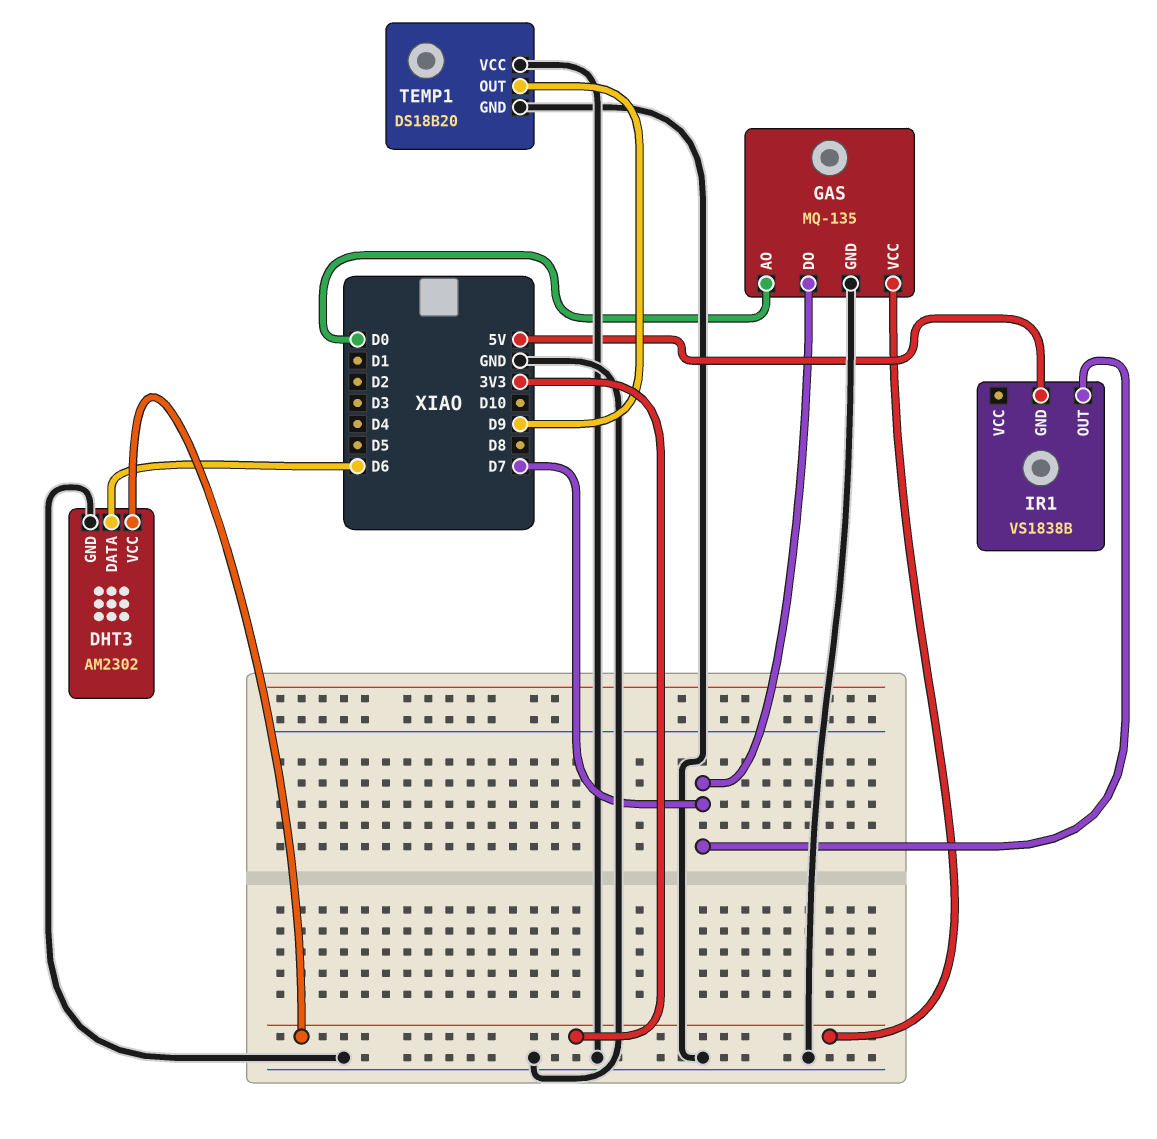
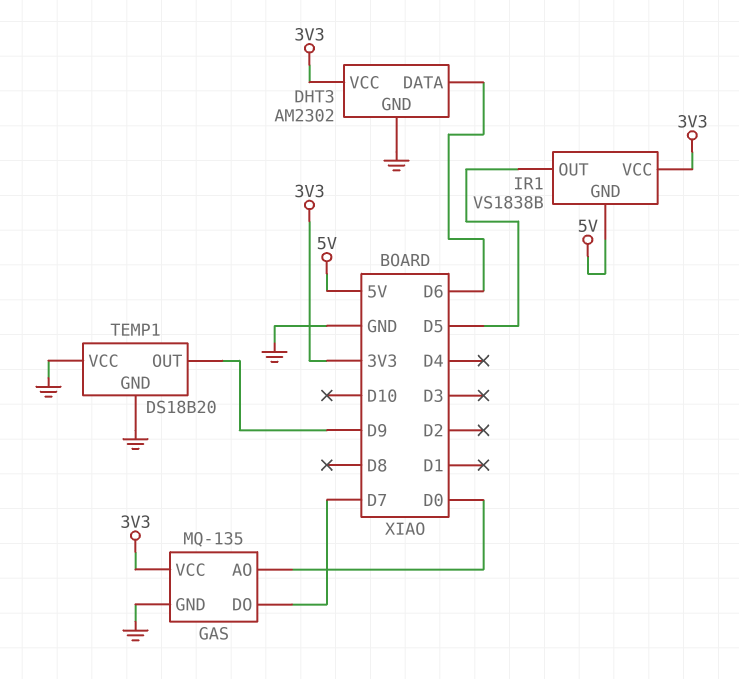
IR1 pin OUT: D7 -> D5
IR1 pin VCC: none -> 3V3

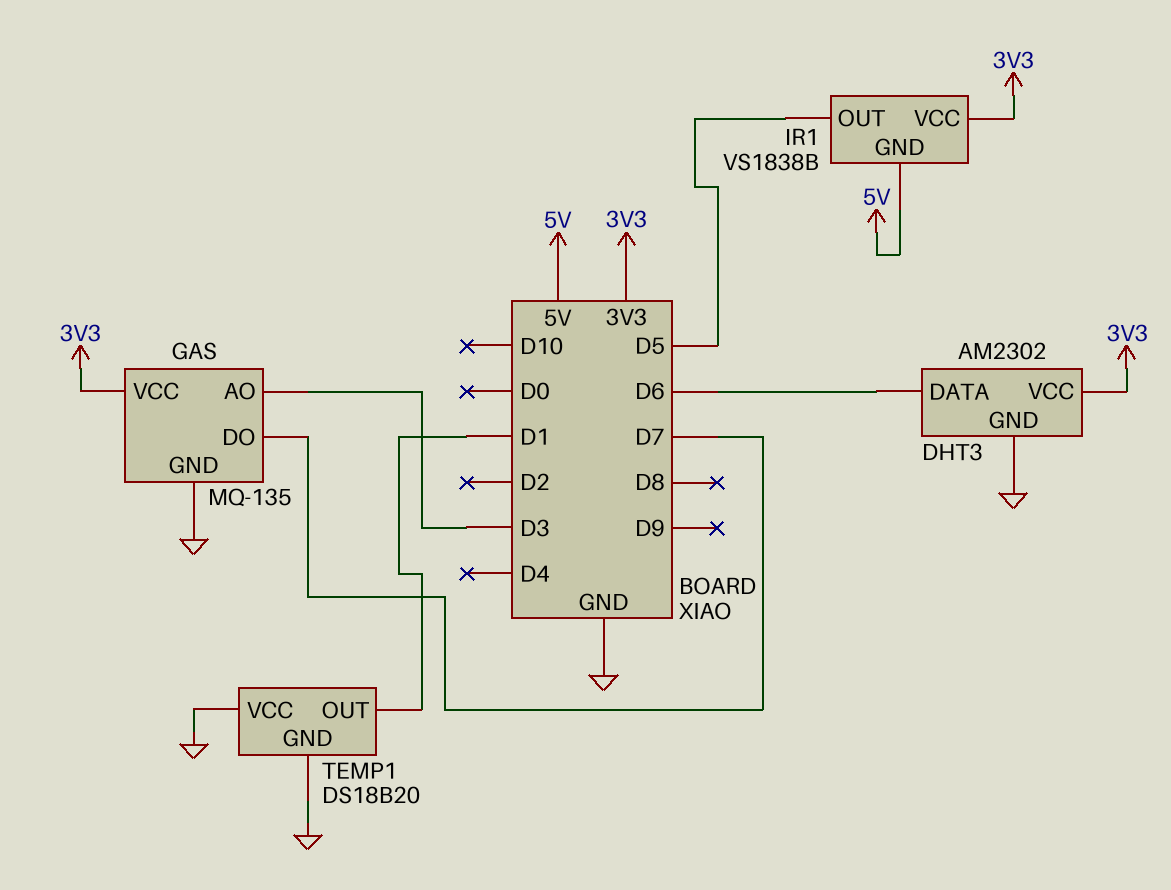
GAS pin AO: D0 -> D3
TEMP1 pin OUT: D9 -> D1

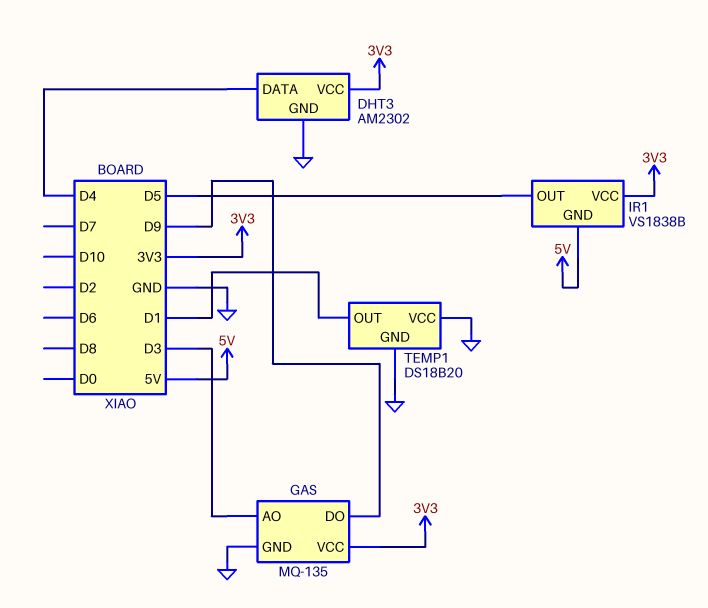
DHT3 pin DATA: D6 -> D4
GAS pin DO: D7 -> D9

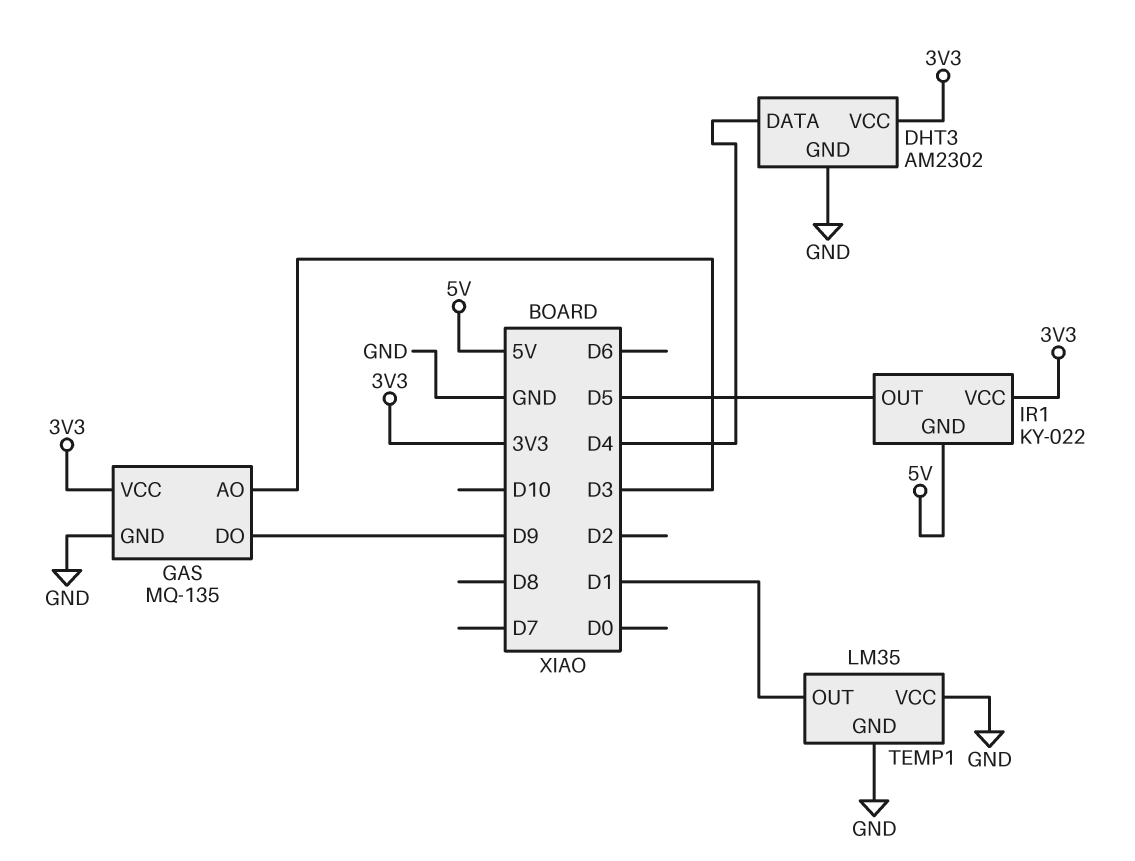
IR1: VS1838B -> KY-022
TEMP1: DS18B20 -> LM35

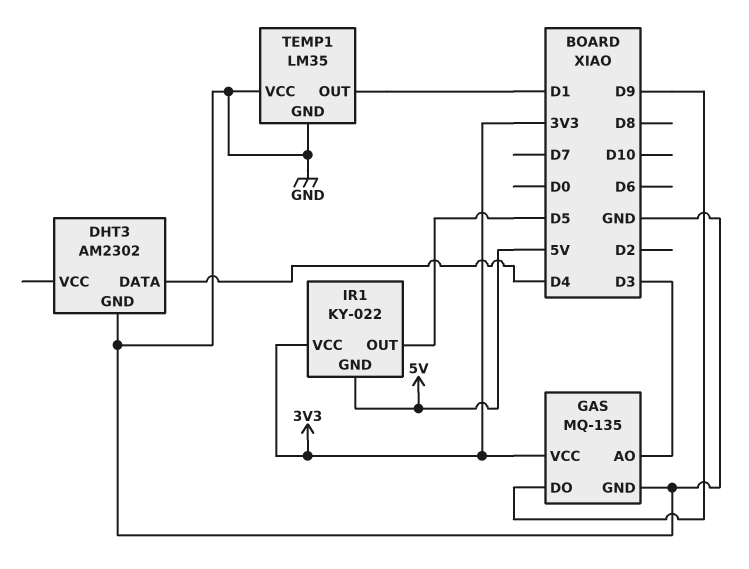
DHT3 pin VCC: 3V3 -> none

